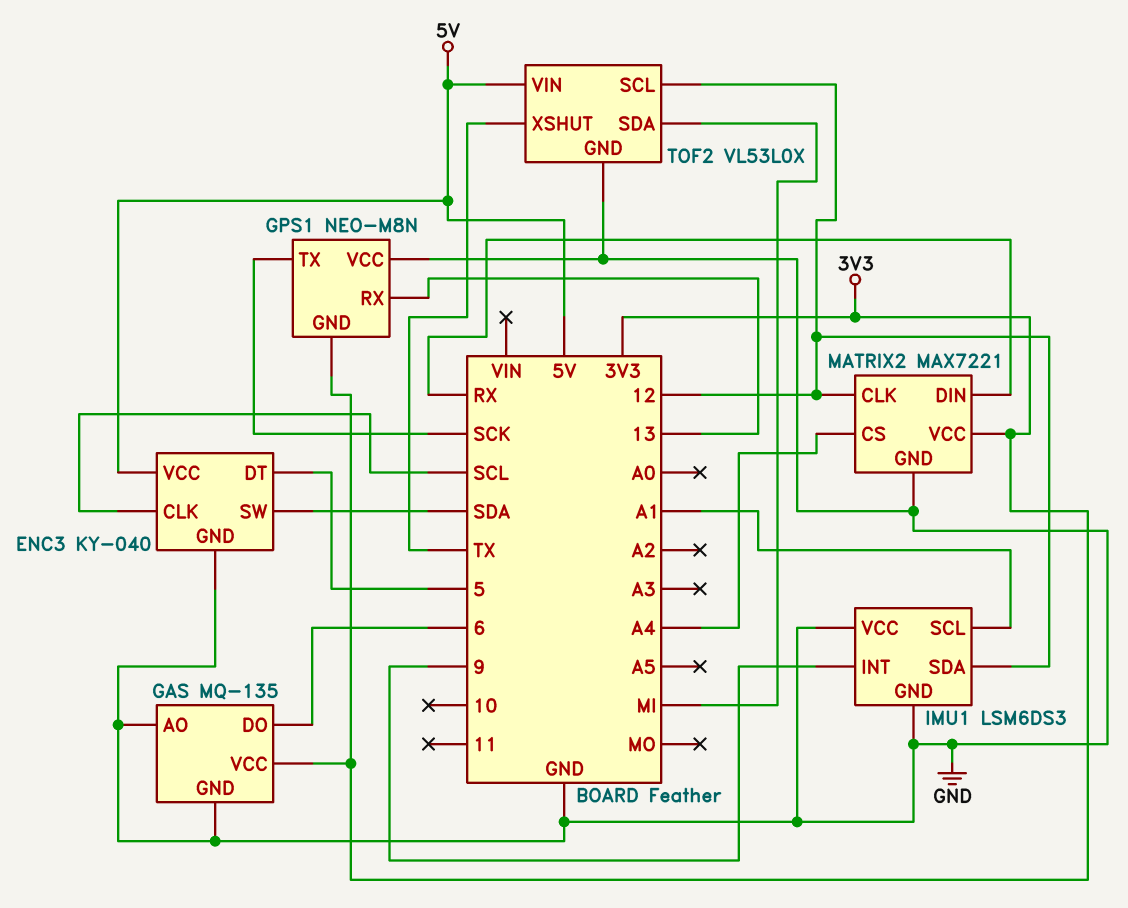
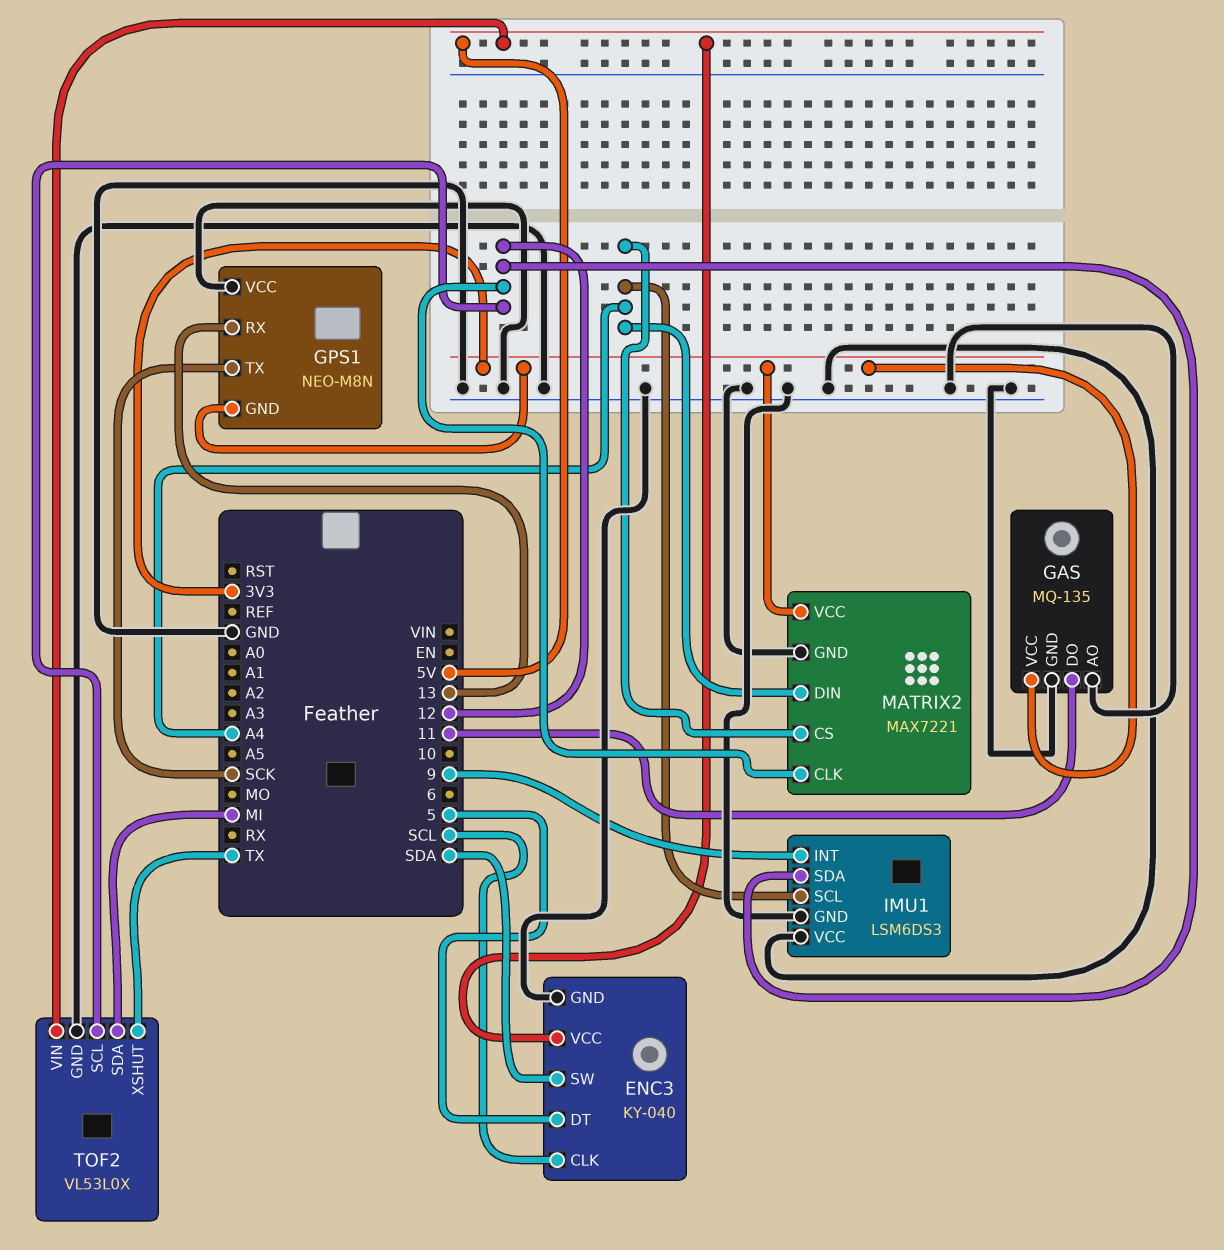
GAS pin DO: 6 -> 11
IMU1 pin SCL: A1 -> A4
MATRIX2 pin DIN: RX -> A4

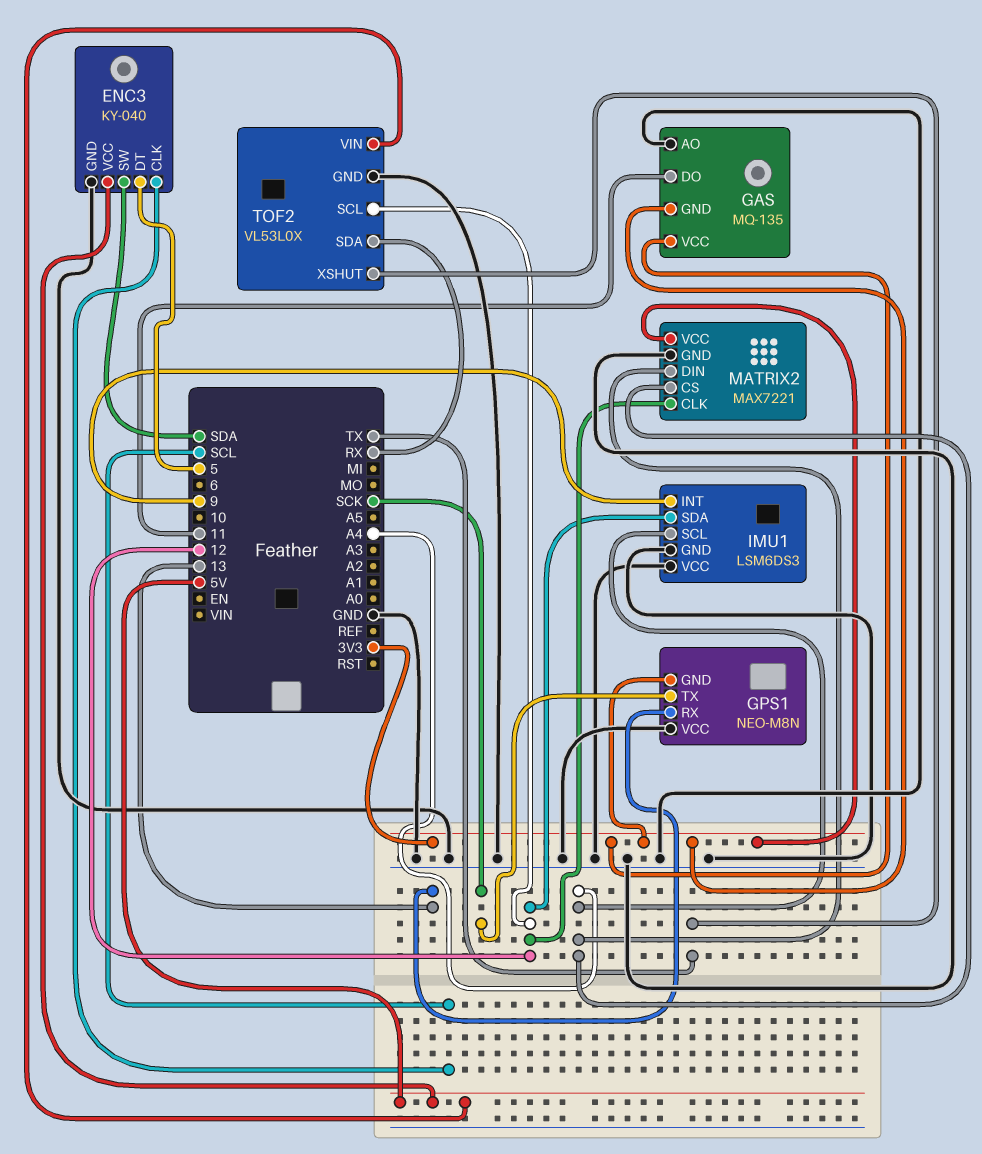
GAS pin GND: GND -> 3V3
TOF2 pin SDA: MI -> RX

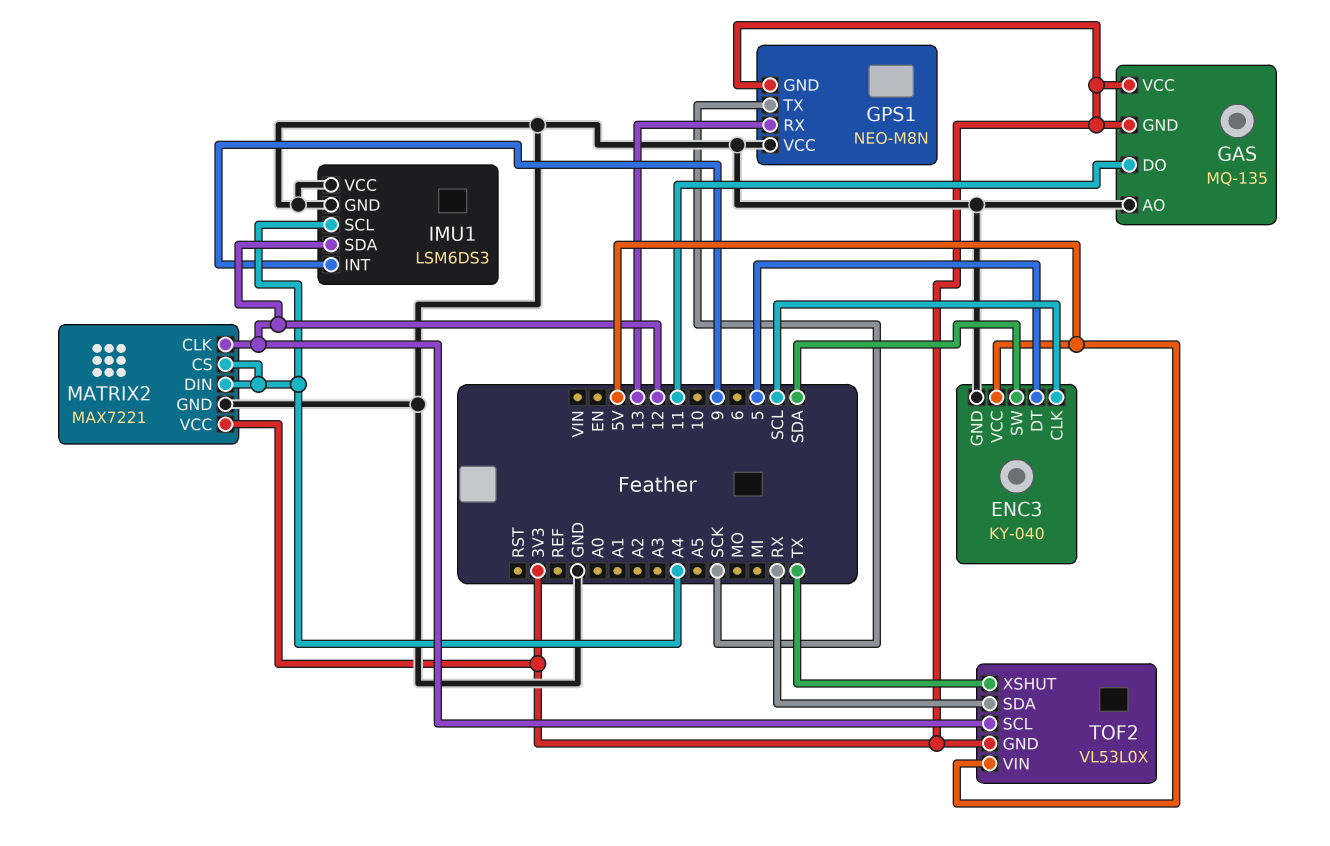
TOF2 pin GND: GND -> 3V3

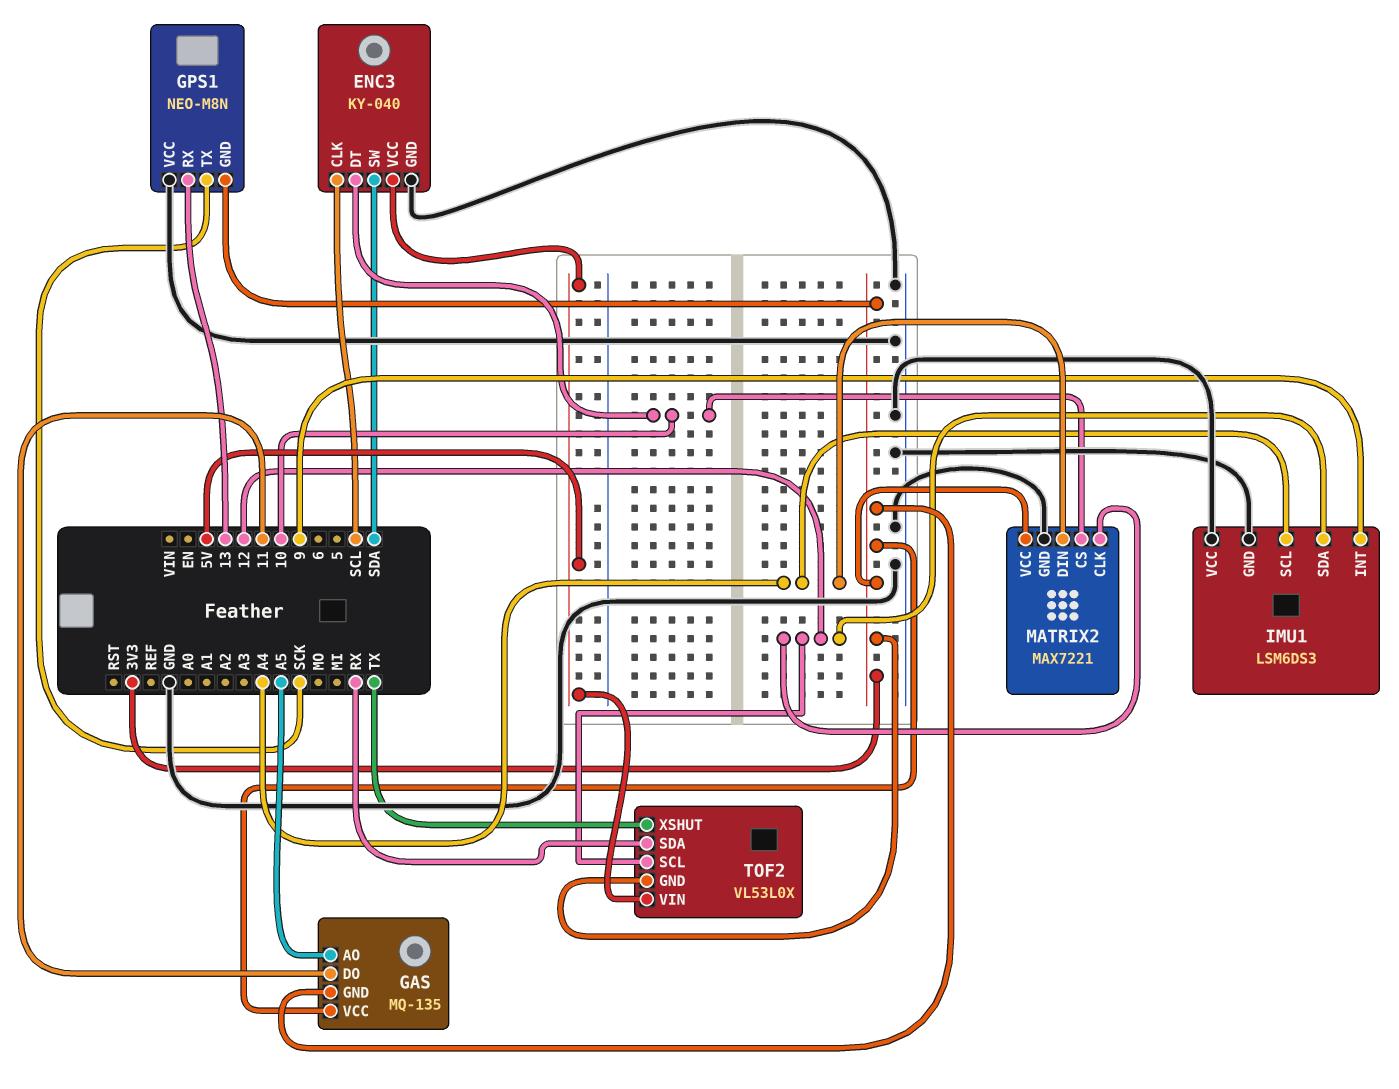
ENC3 pin DT: 5 -> 10
GAS pin AO: GND -> A5
MATRIX2 pin CS: A4 -> 10

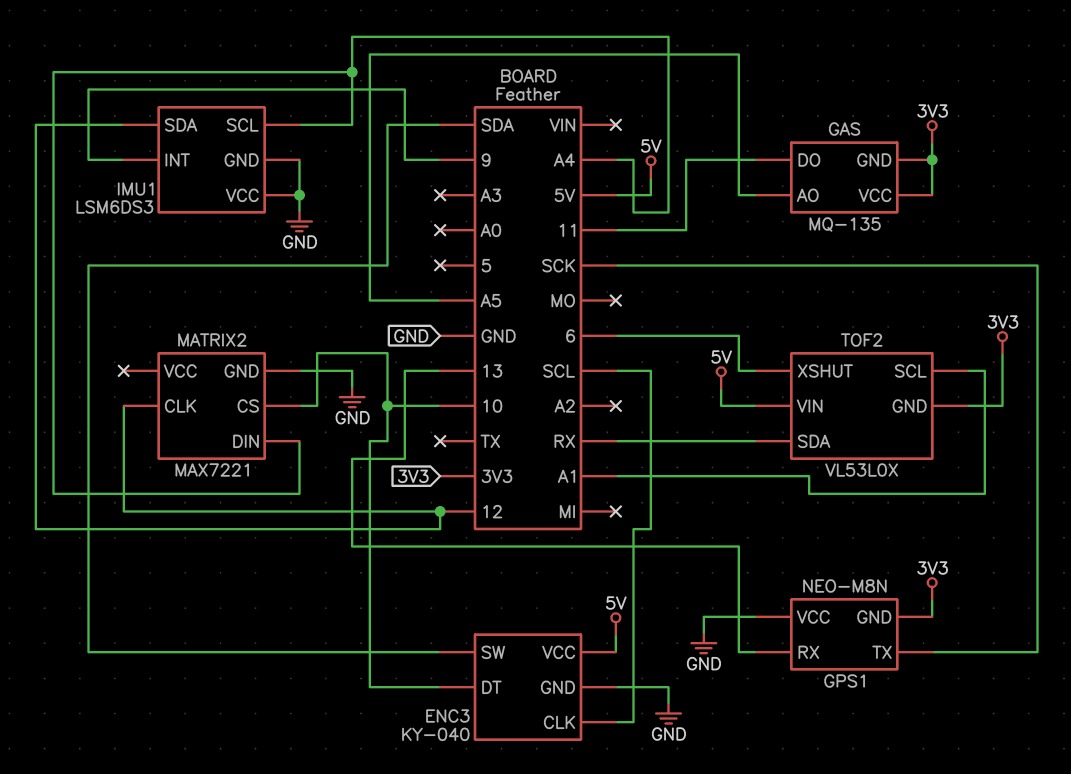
MATRIX2 pin VCC: 3V3 -> none
TOF2 pin SCL: 12 -> A1
TOF2 pin XSHUT: TX -> 6

